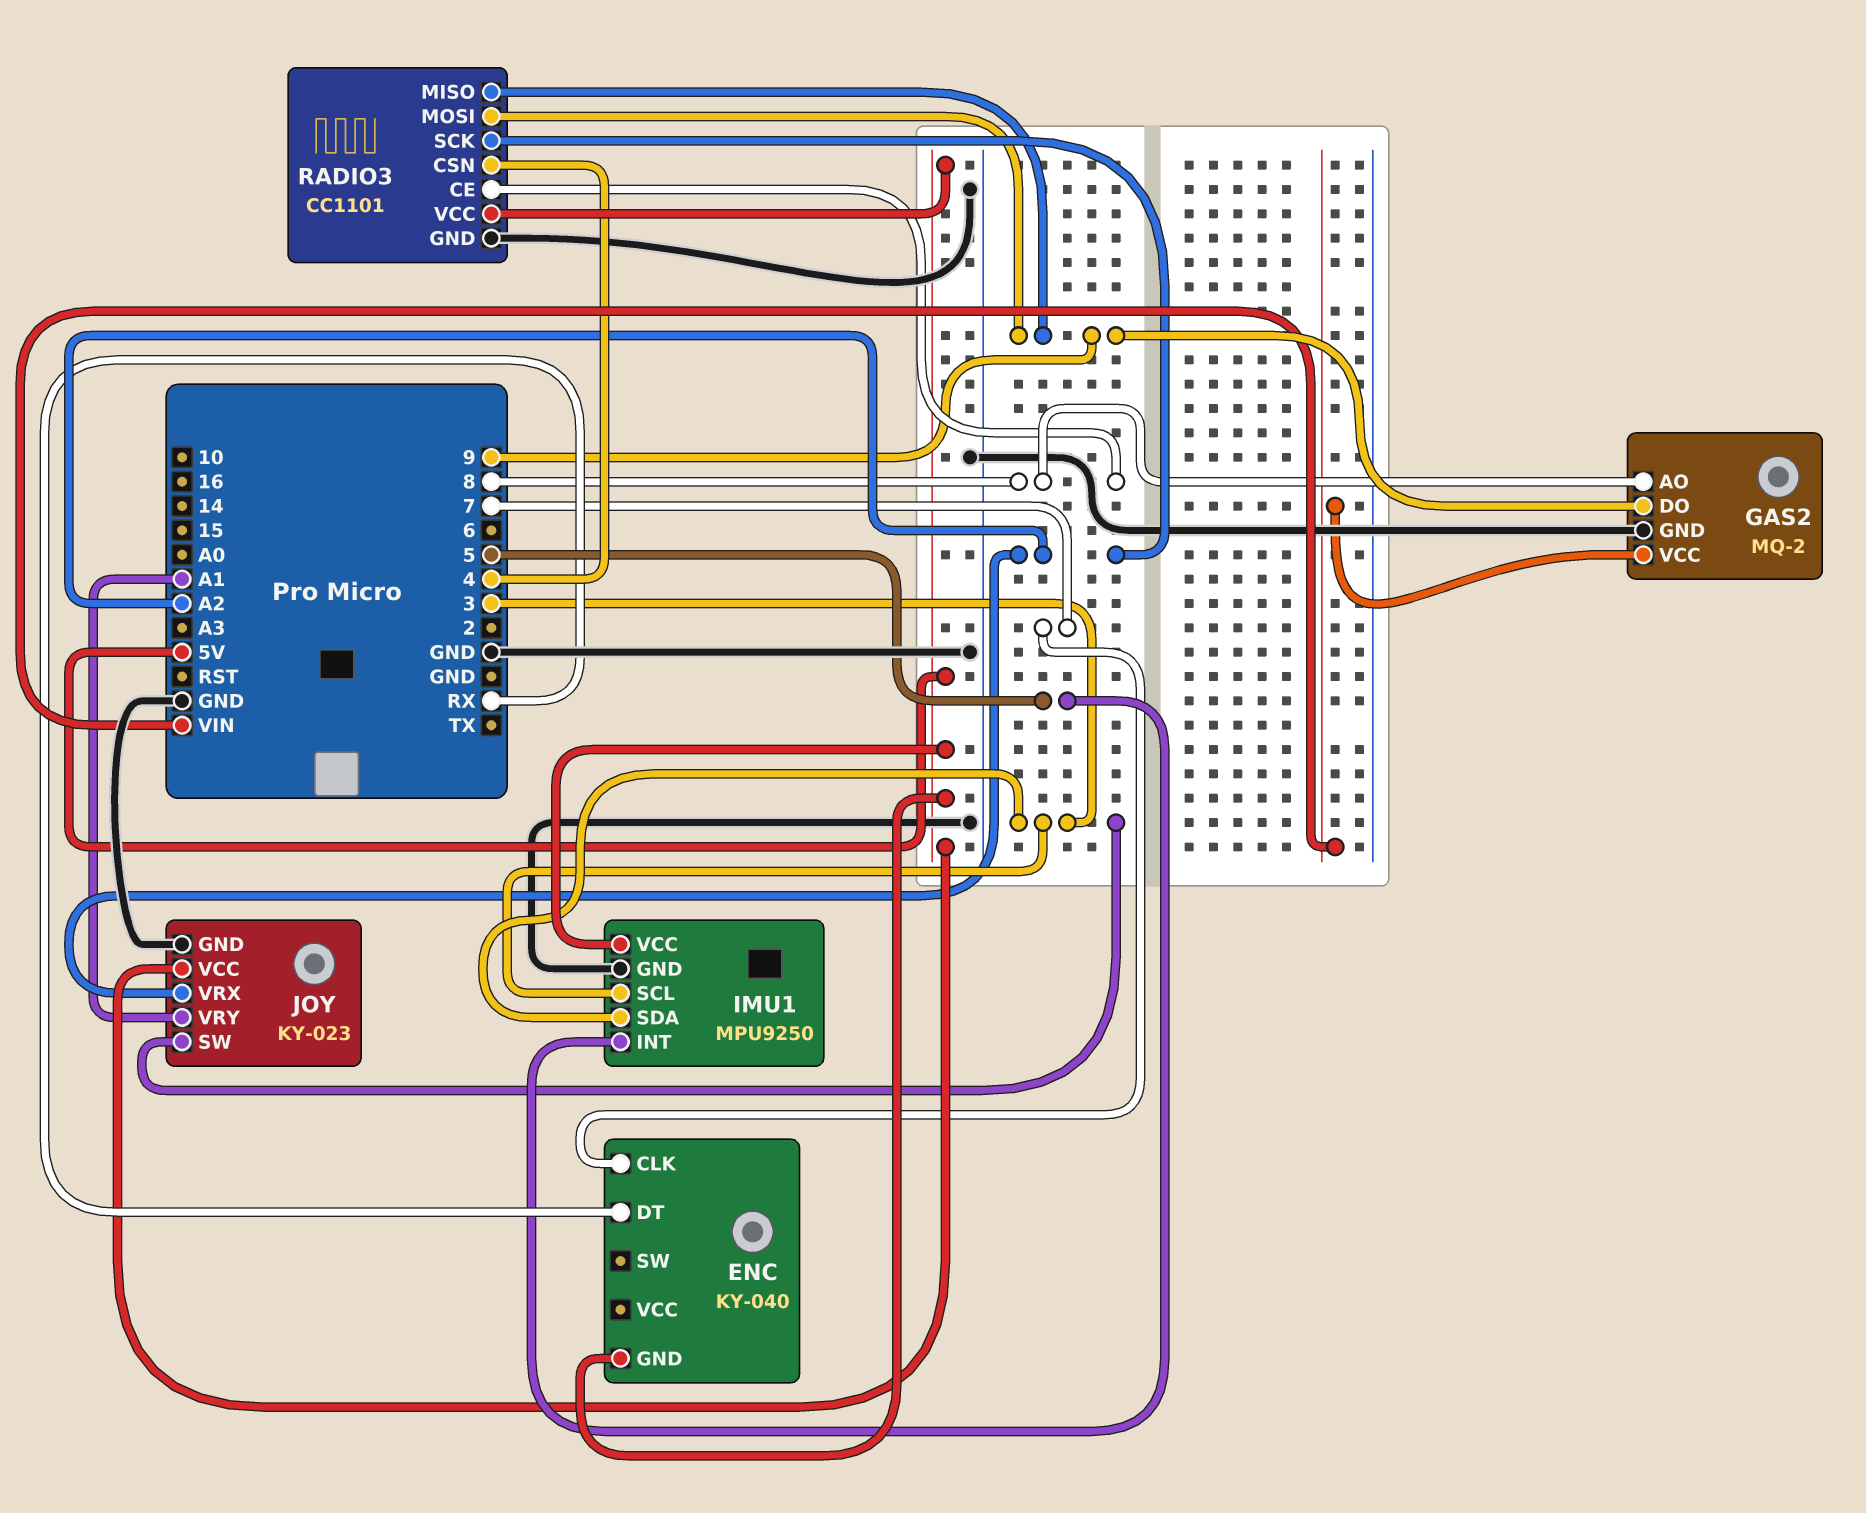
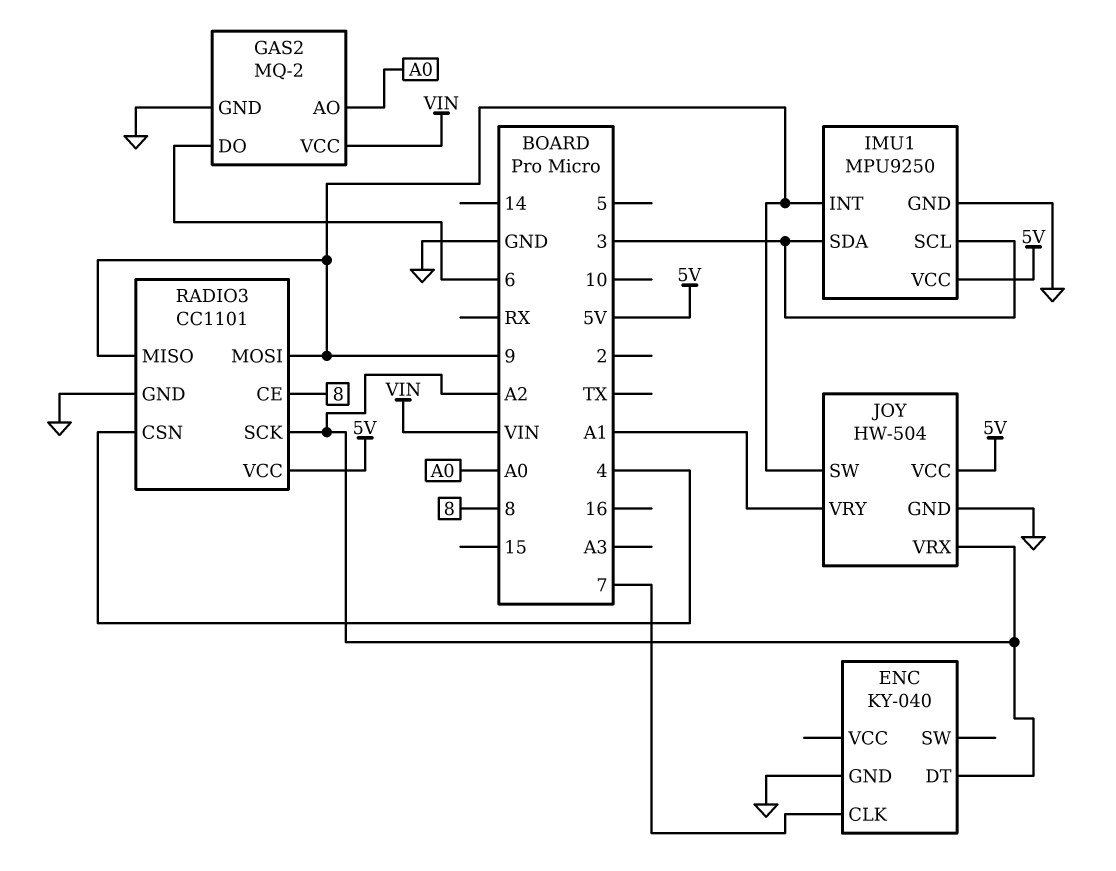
ENC pin DT: RX -> A2
ENC pin GND: 5V -> GND
GAS2 pin AO: 8 -> A0
GAS2 pin DO: 9 -> 6
IMU1 pin INT: 5 -> 9
JOY: KY-023 -> HW-504
JOY pin SW: 3 -> 9

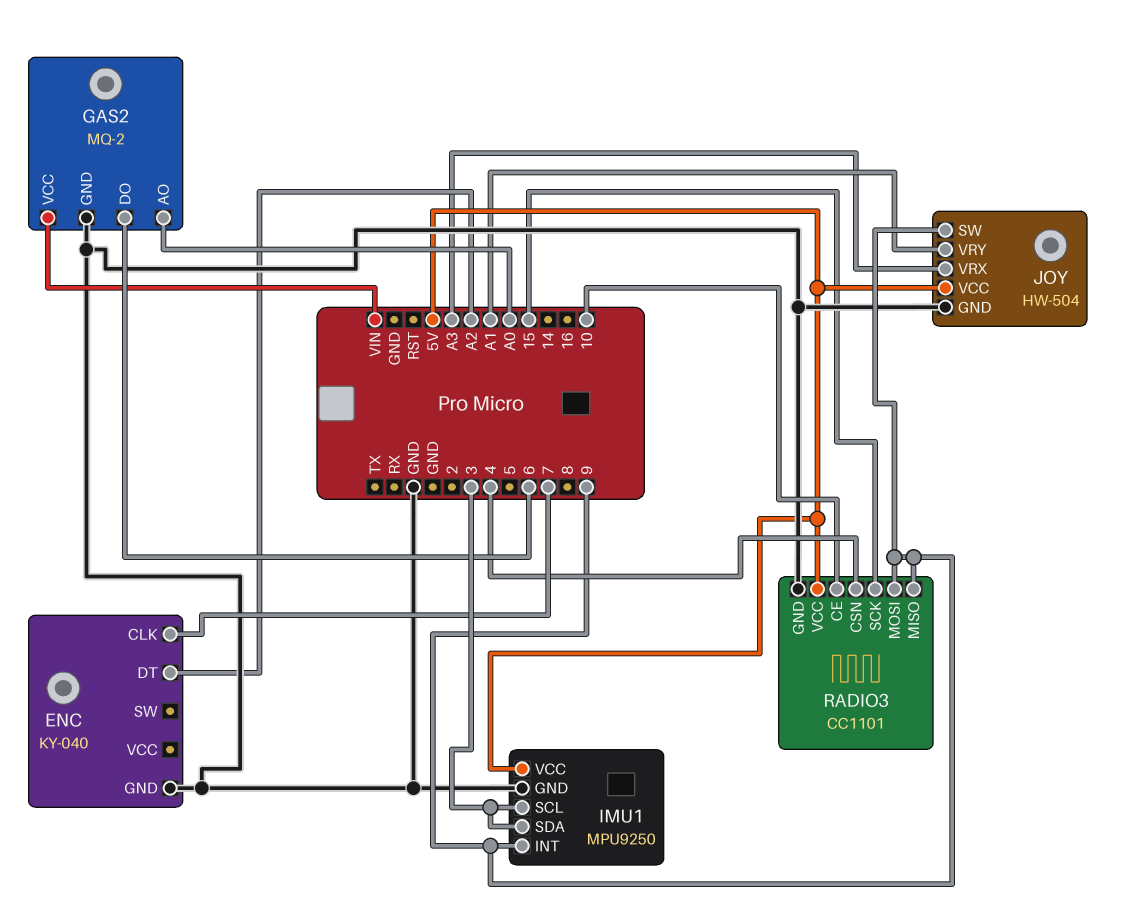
JOY pin VRX: A2 -> A3
RADIO3 pin CE: 8 -> 10
RADIO3 pin SCK: A2 -> 15

